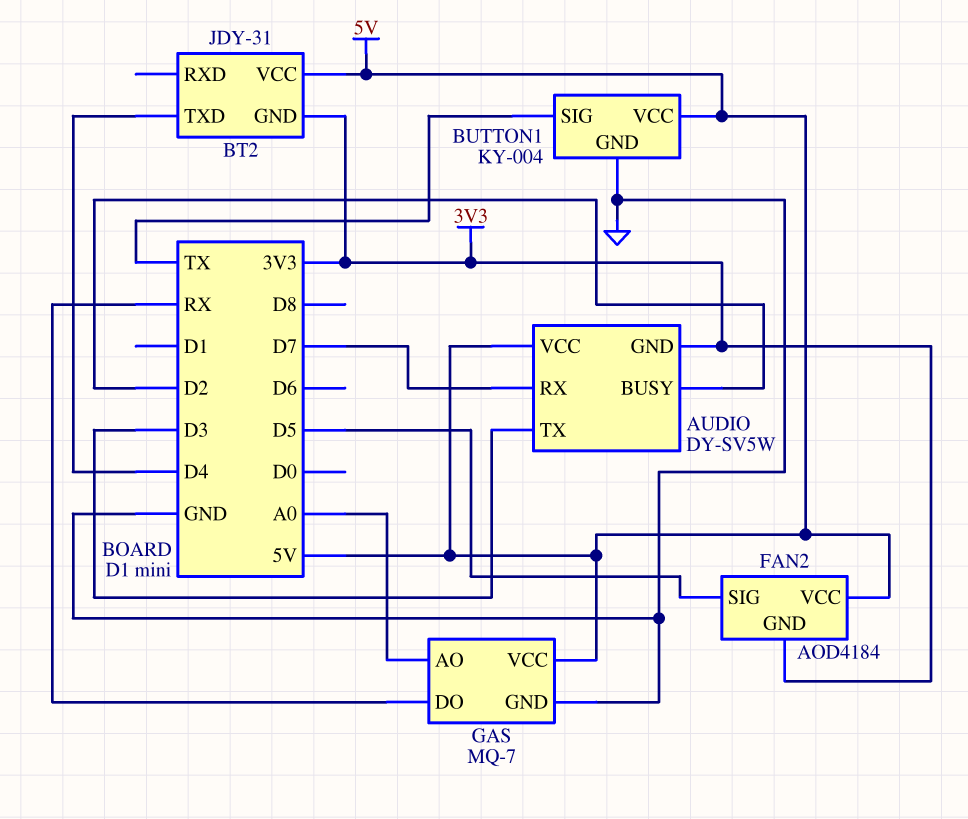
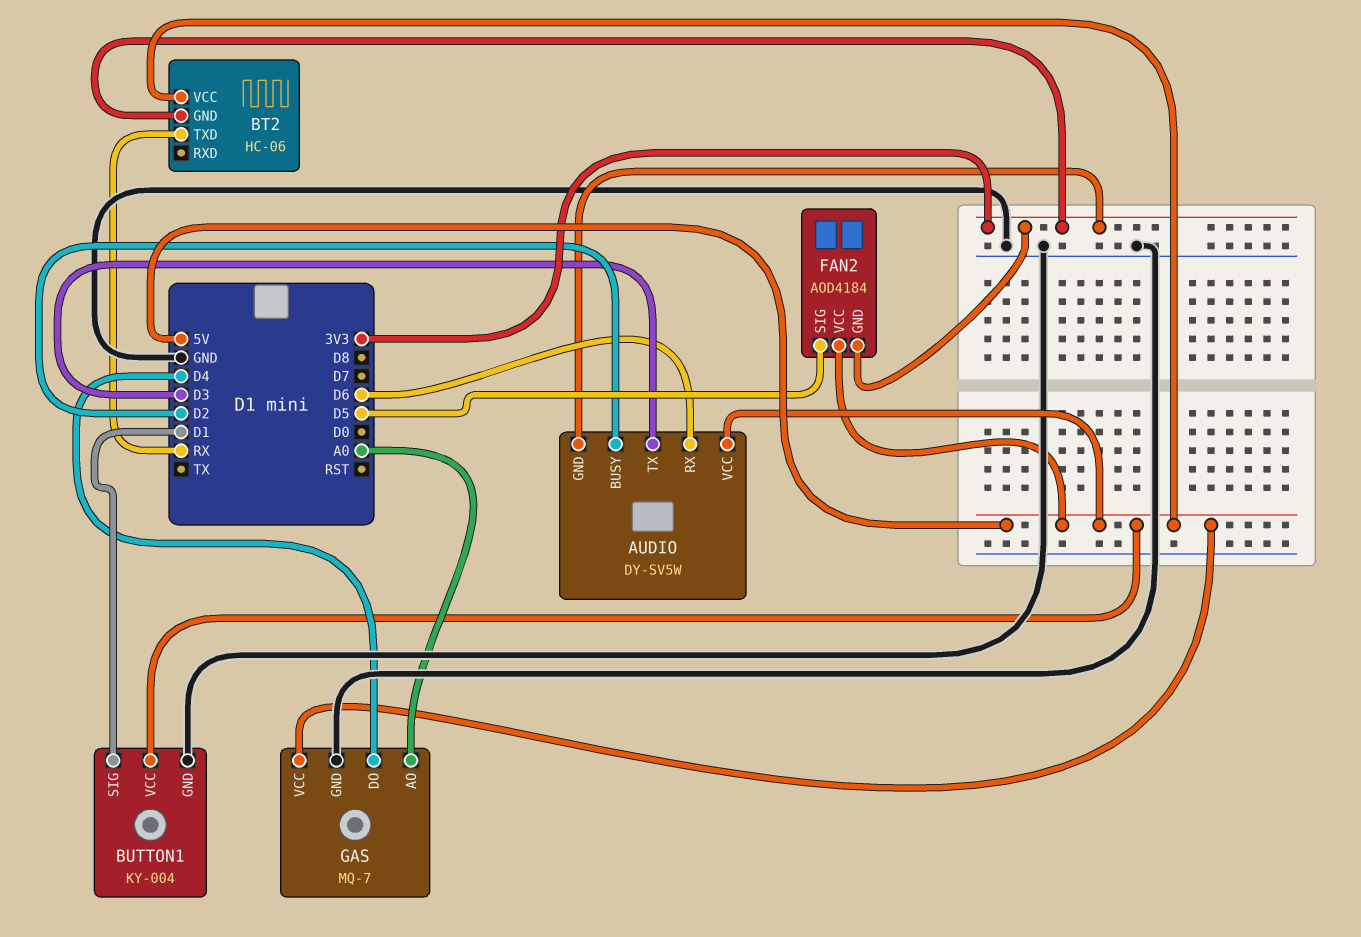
AUDIO pin RX: D7 -> D6
BT2: JDY-31 -> HC-06
BT2 pin TXD: D4 -> RX
BUTTON1 pin SIG: TX -> D1
GAS pin DO: RX -> D4

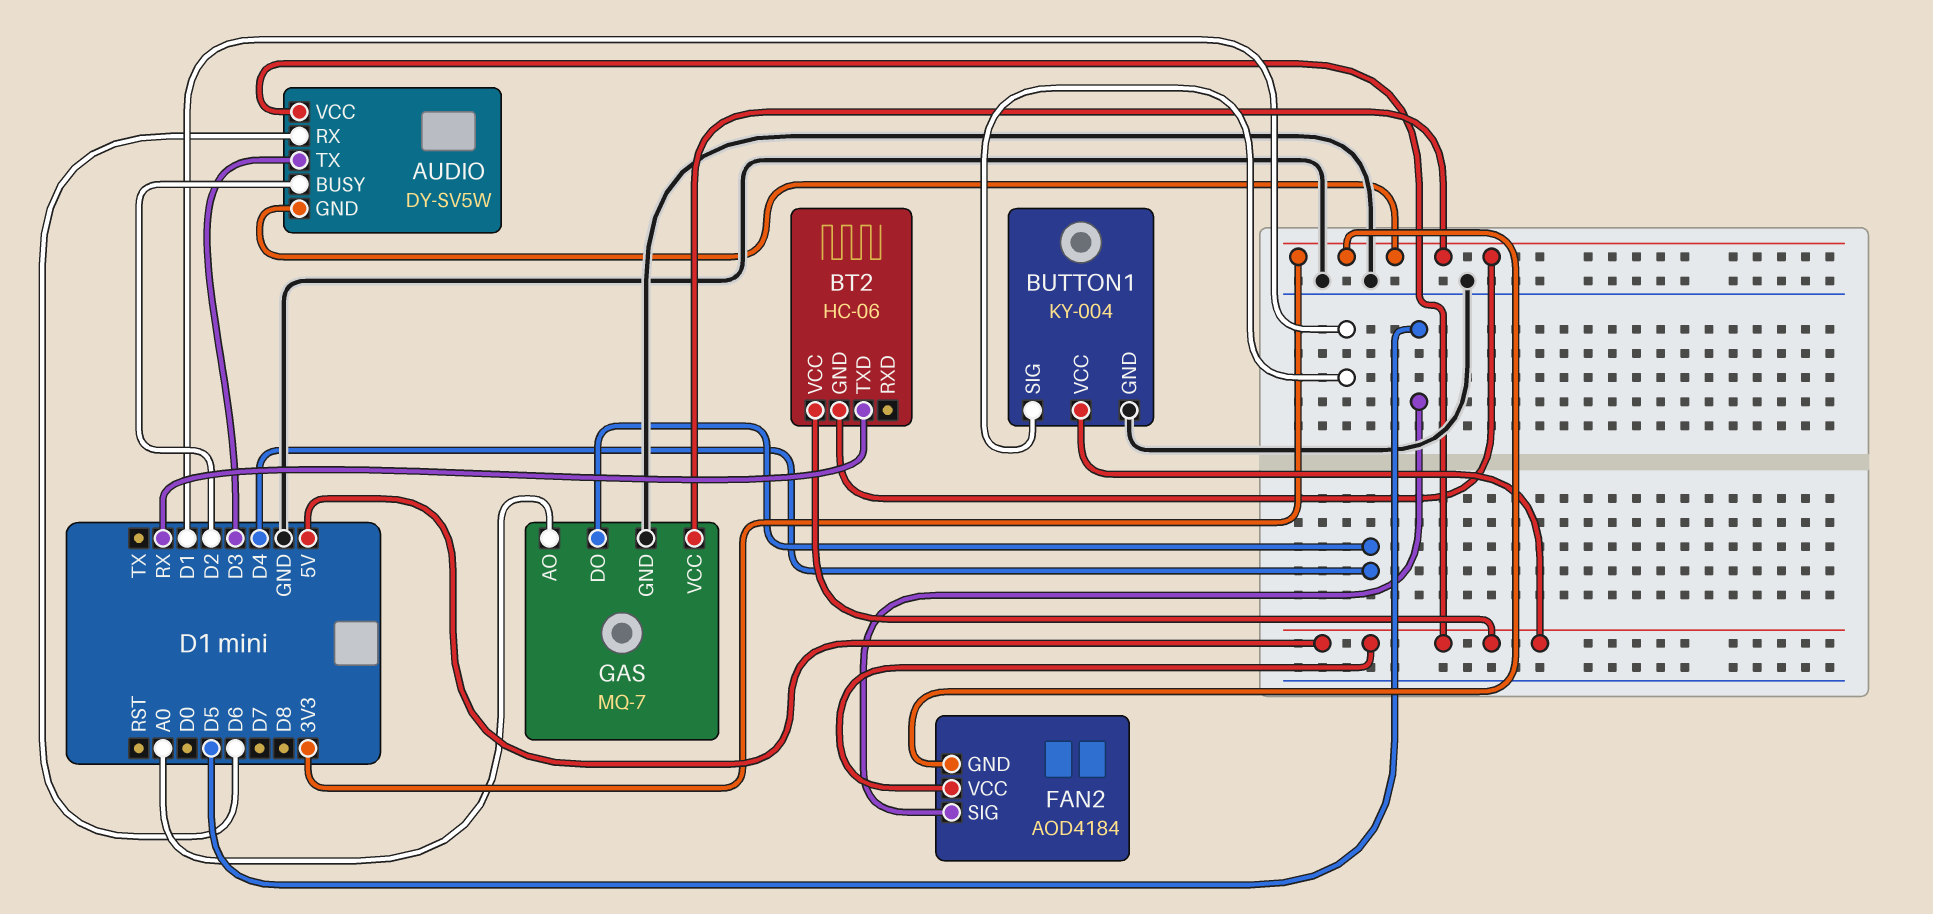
GAS pin VCC: 5V -> 3V3

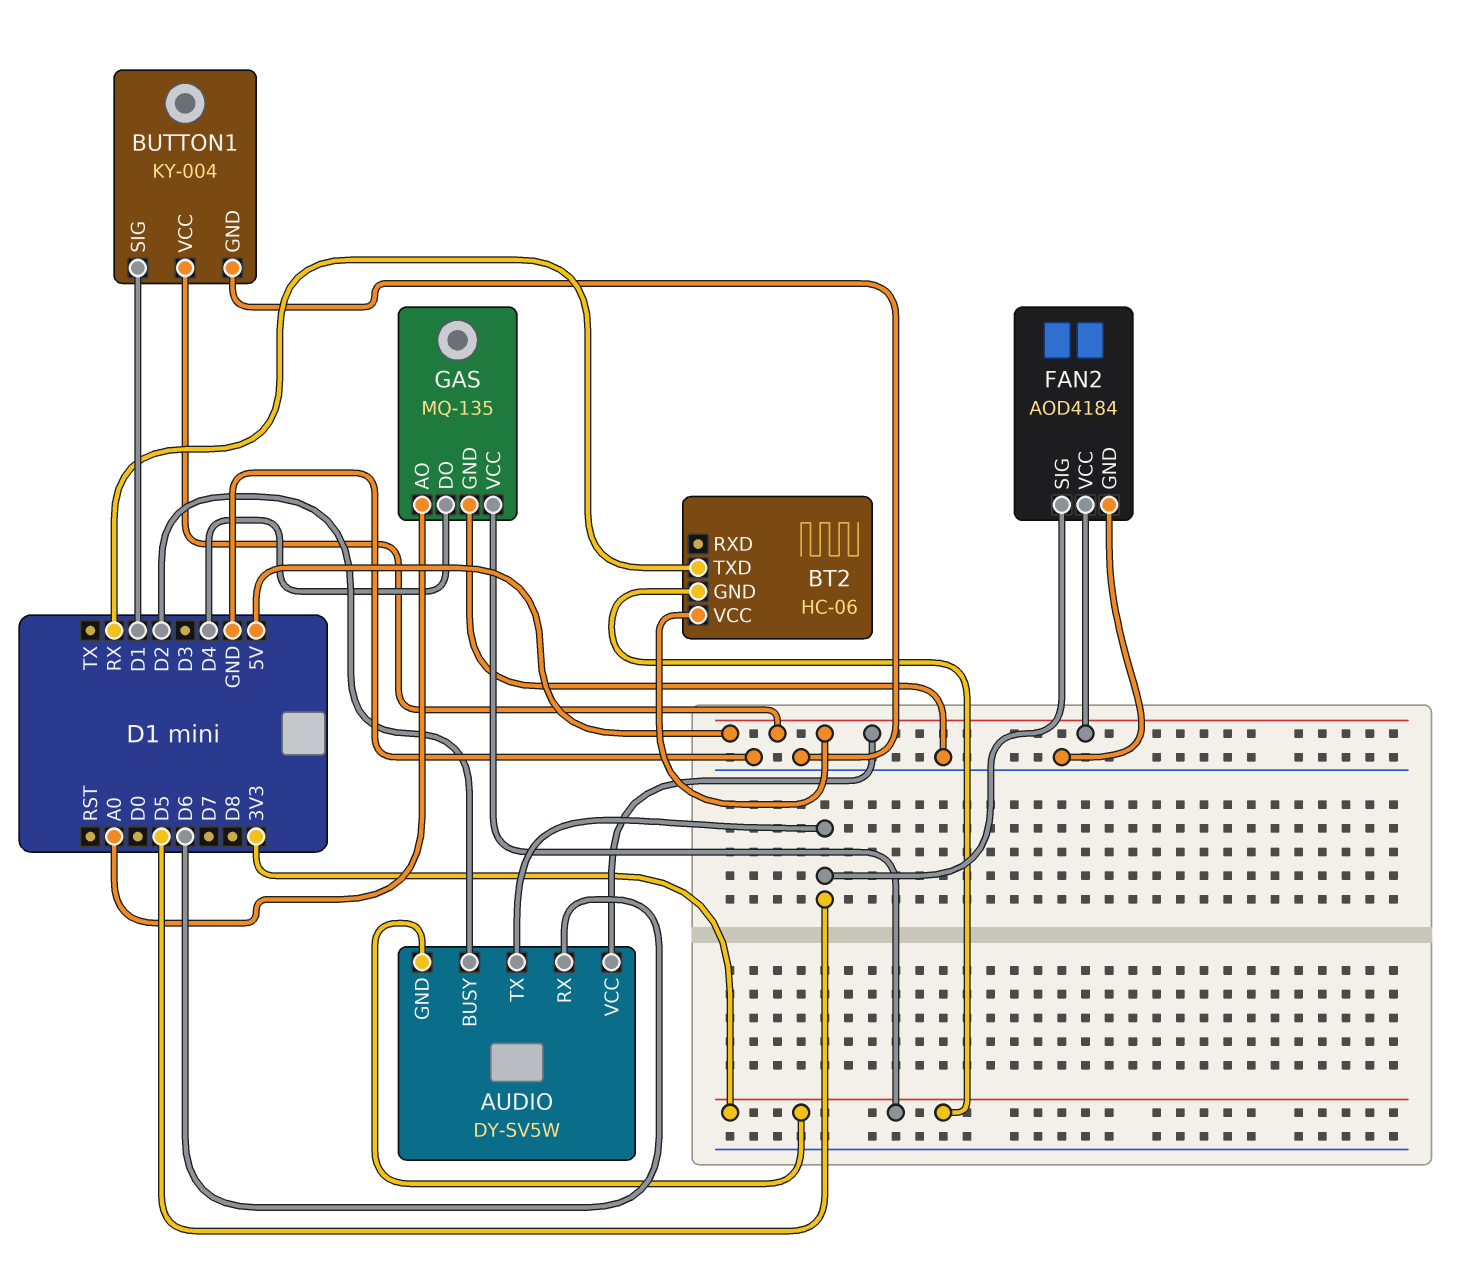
AUDIO pin TX: D3 -> D5
FAN2 pin GND: 3V3 -> GND
GAS: MQ-7 -> MQ-135

